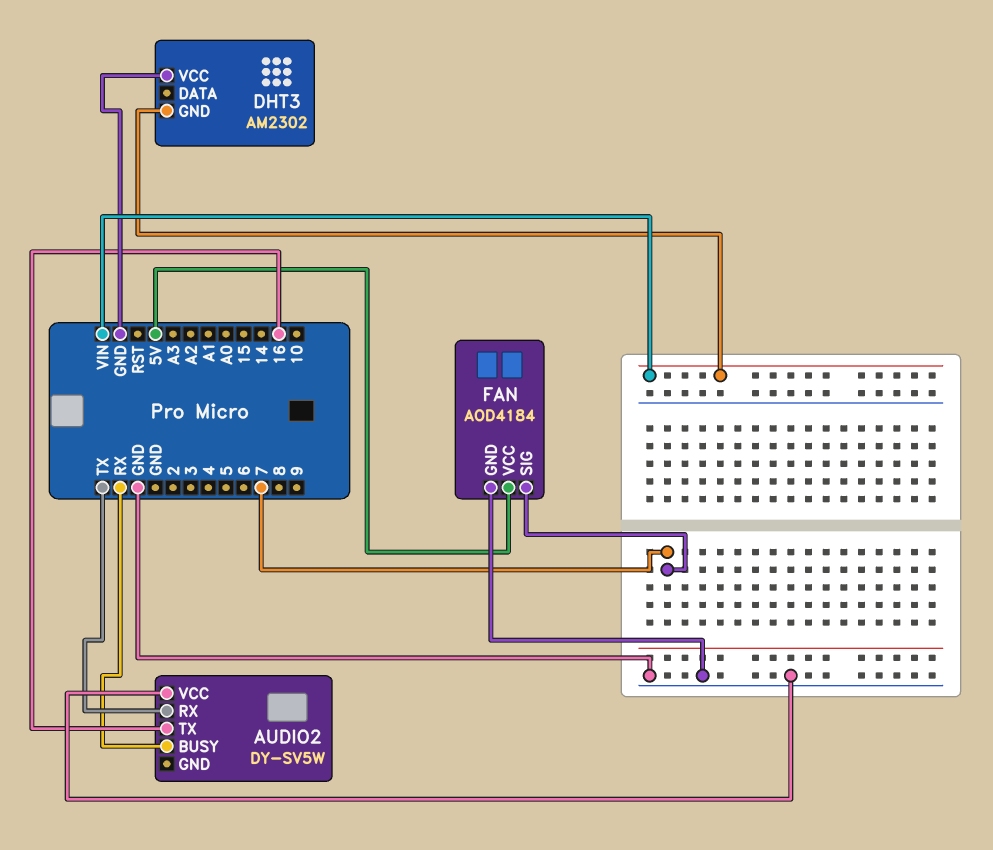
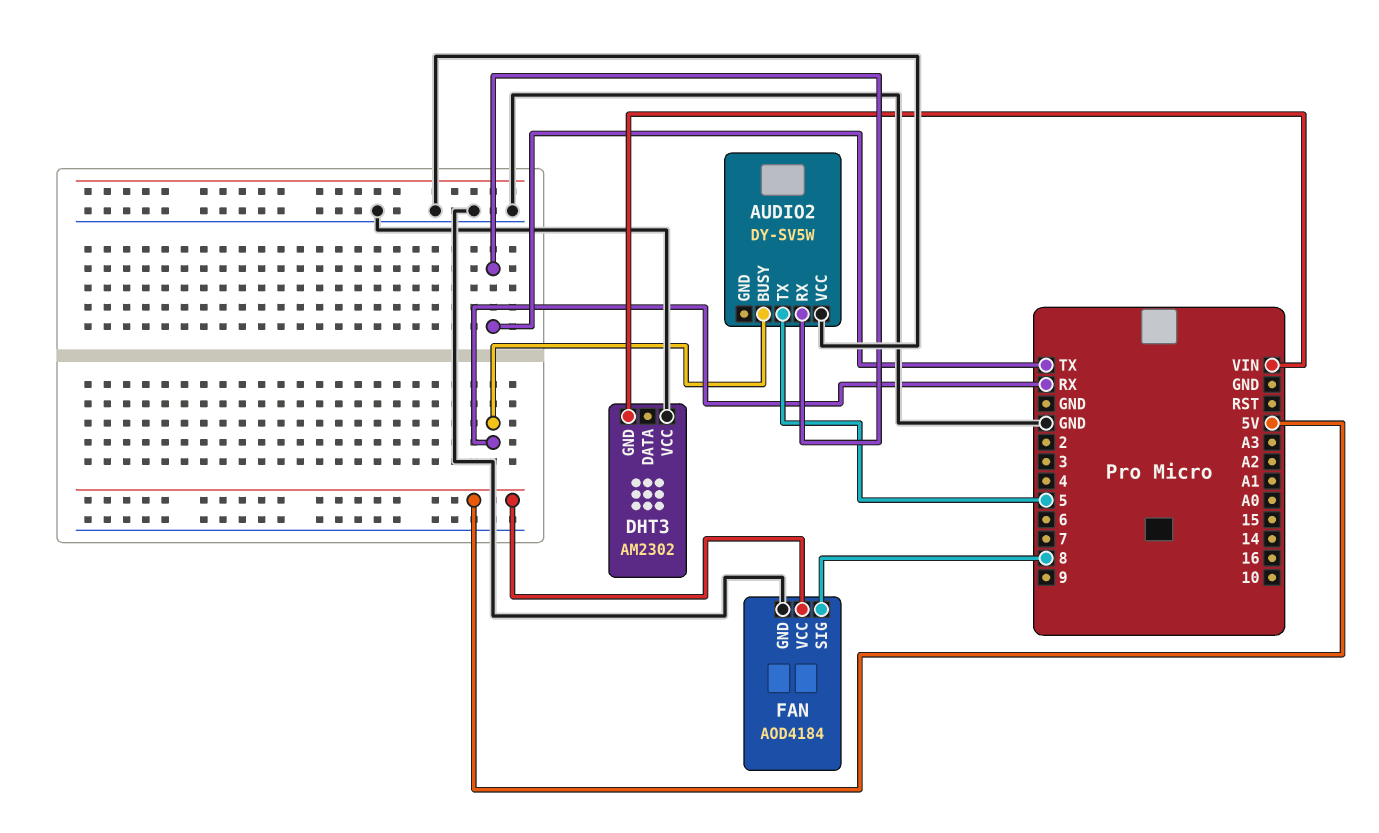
AUDIO2 pin TX: 16 -> 5
FAN pin SIG: 7 -> 8

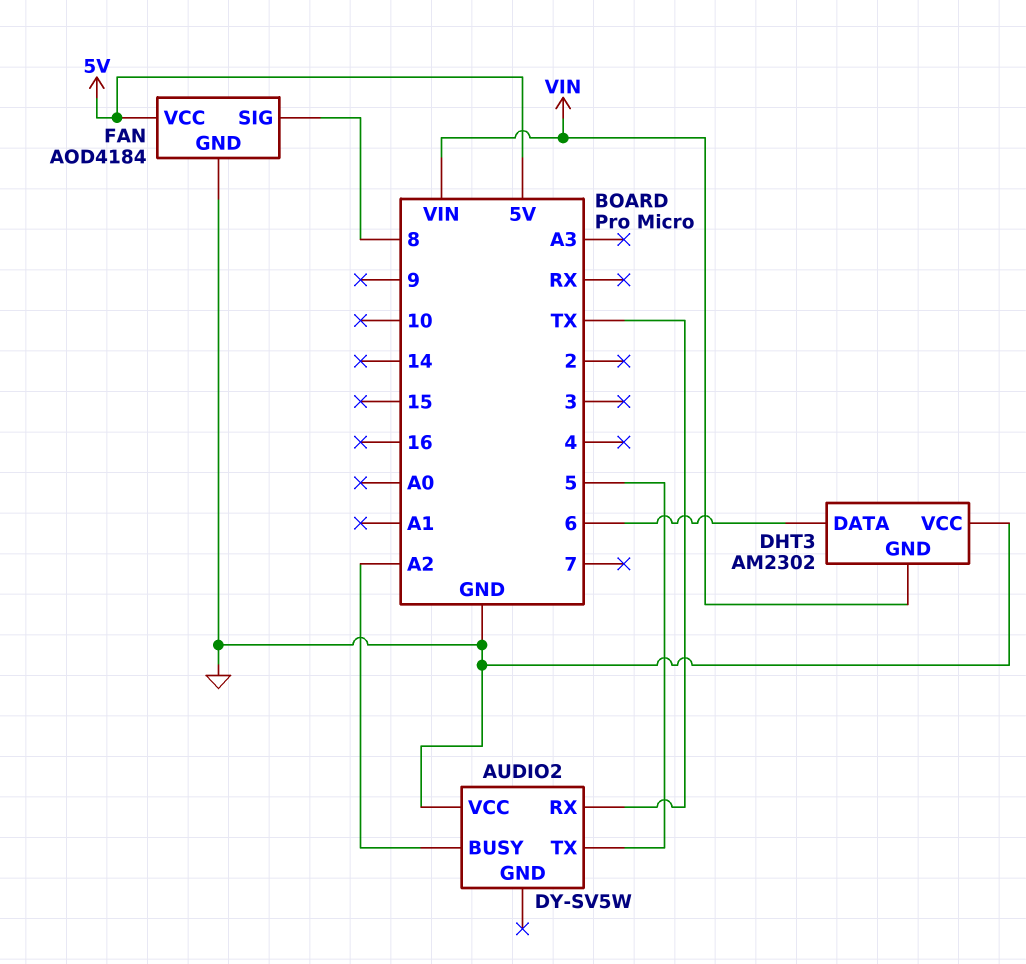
AUDIO2 pin BUSY: RX -> A2
DHT3 pin DATA: none -> 6

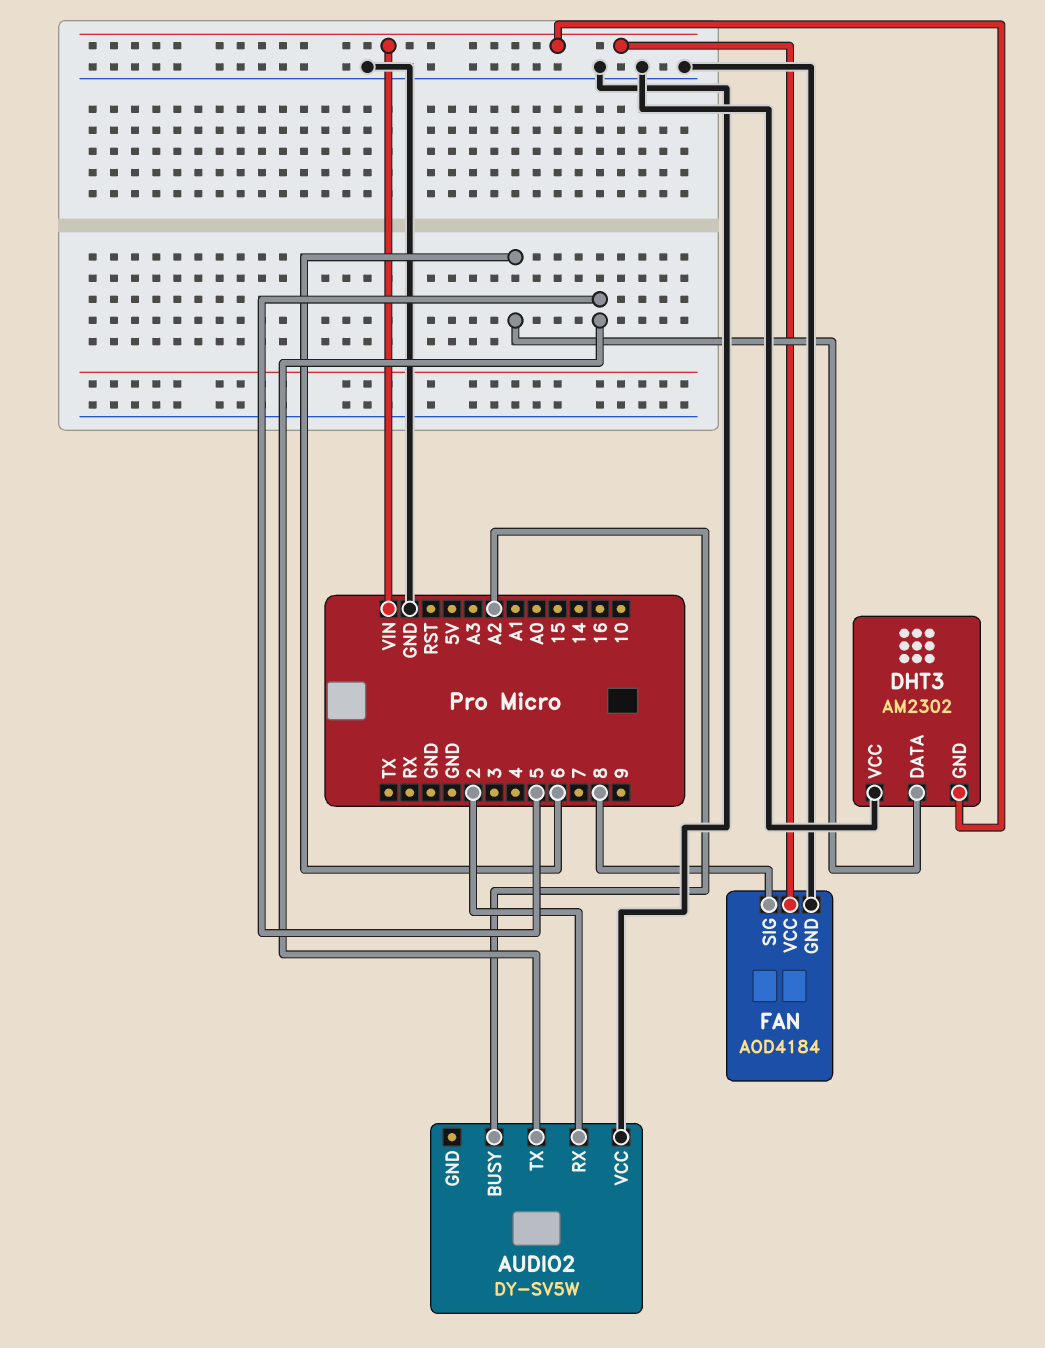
AUDIO2 pin RX: TX -> 2
FAN pin VCC: 5V -> VIN

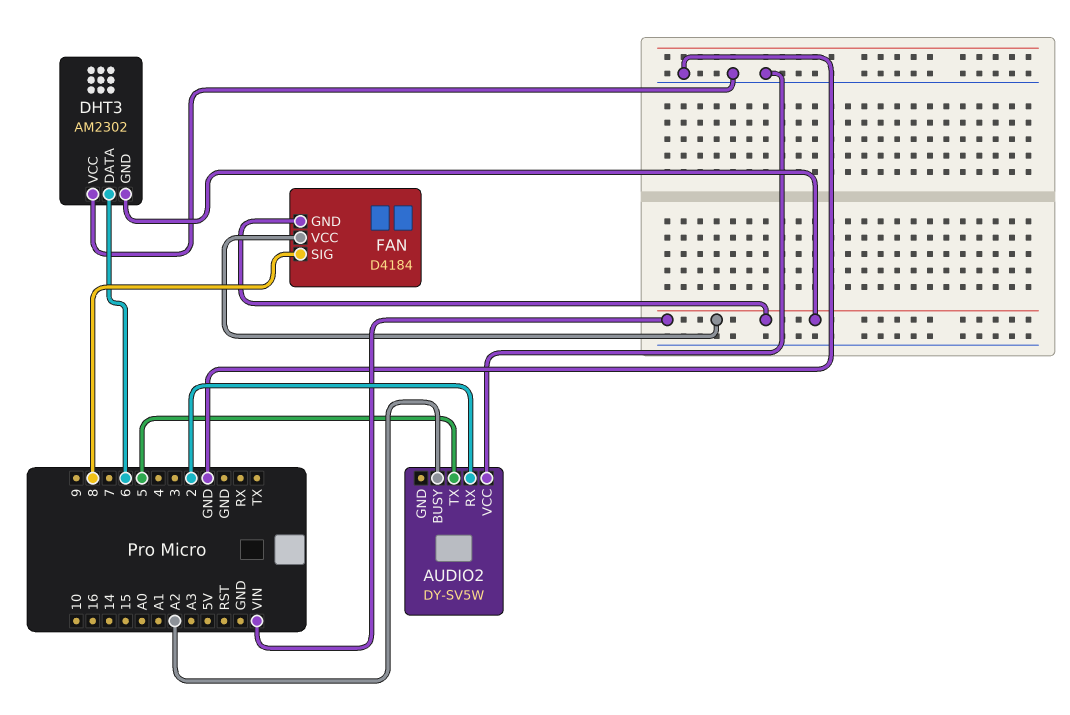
FAN: AOD4184 -> D4184
FAN pin GND: GND -> VIN

